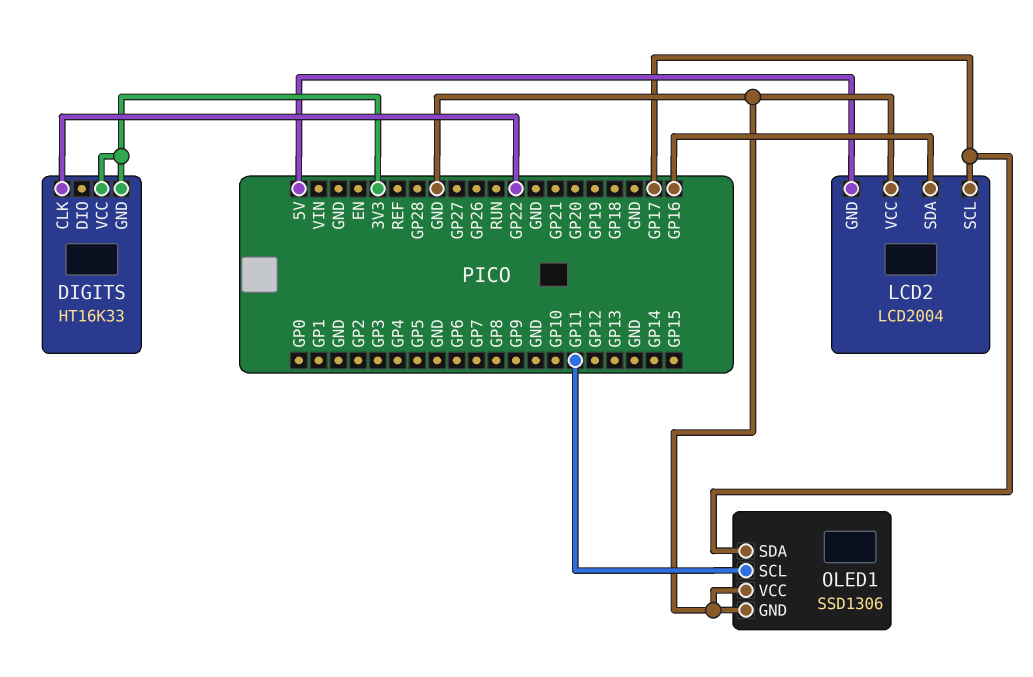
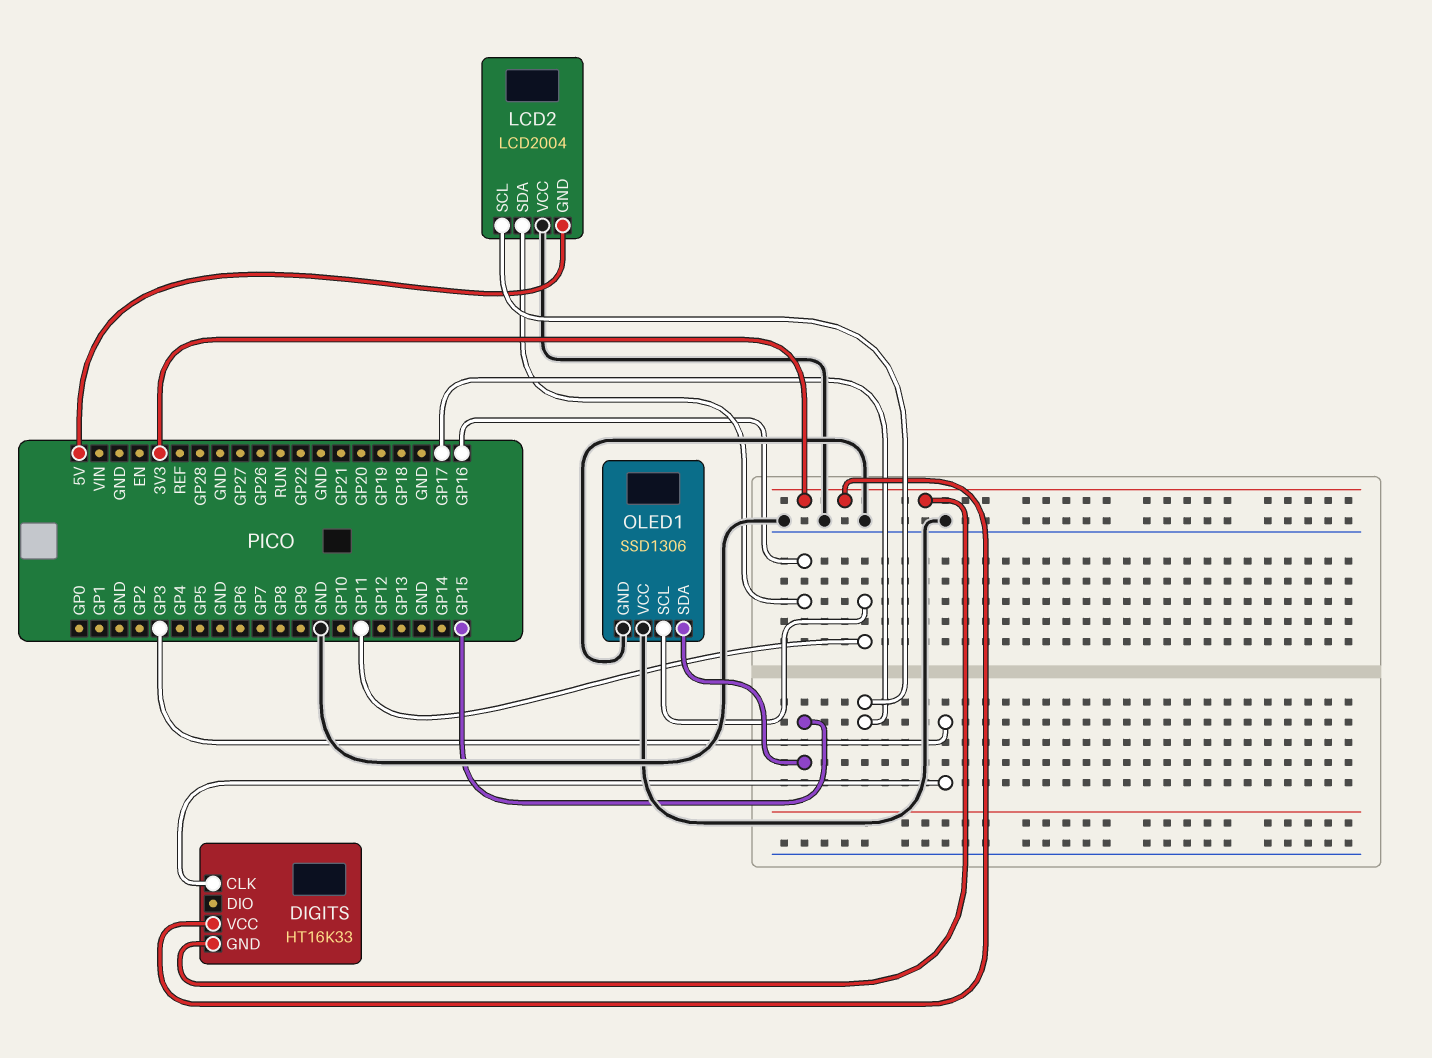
DIGITS pin CLK: GP22 -> GP3
OLED1 pin SDA: GP17 -> GP15

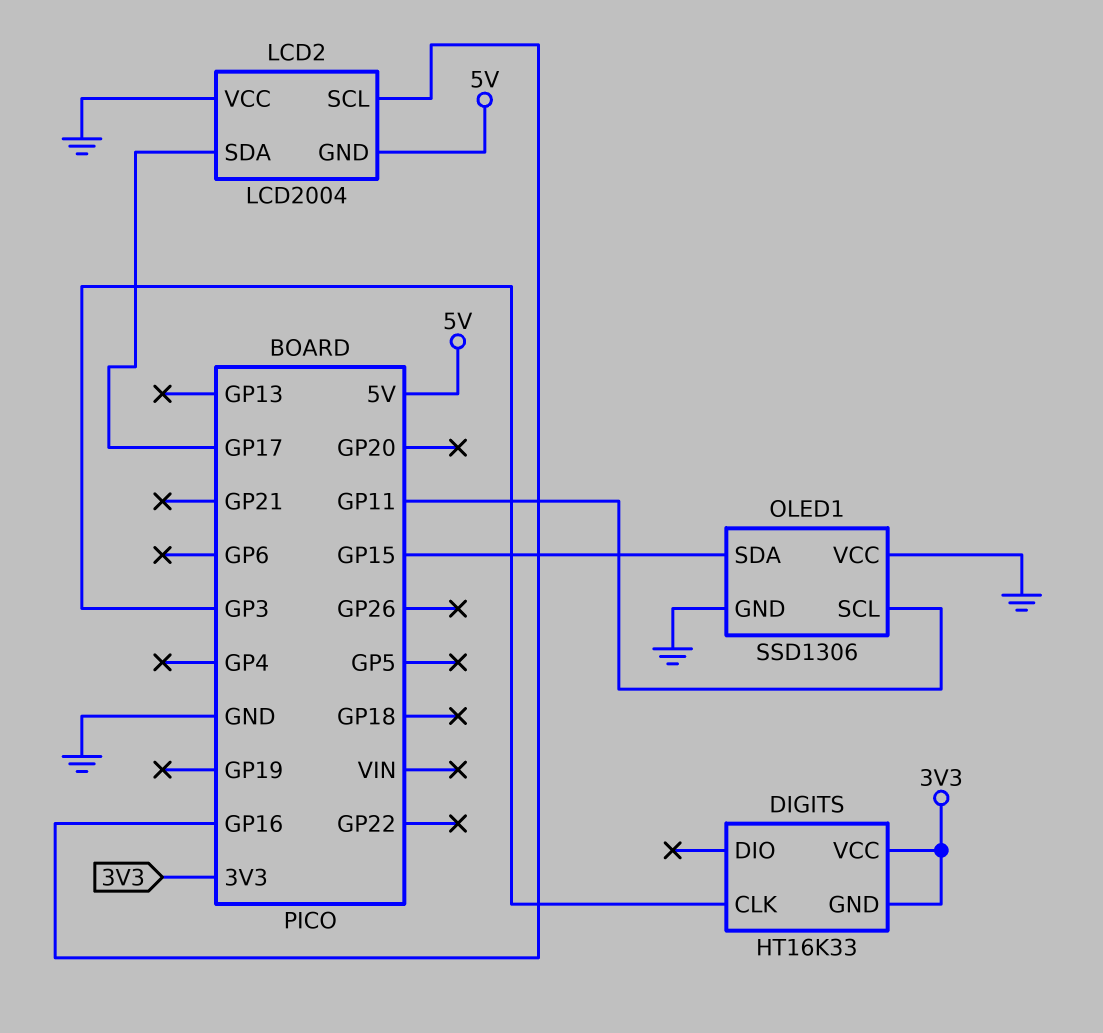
LCD2 pin SCL: GP17 -> GP16
LCD2 pin SDA: GP16 -> GP17

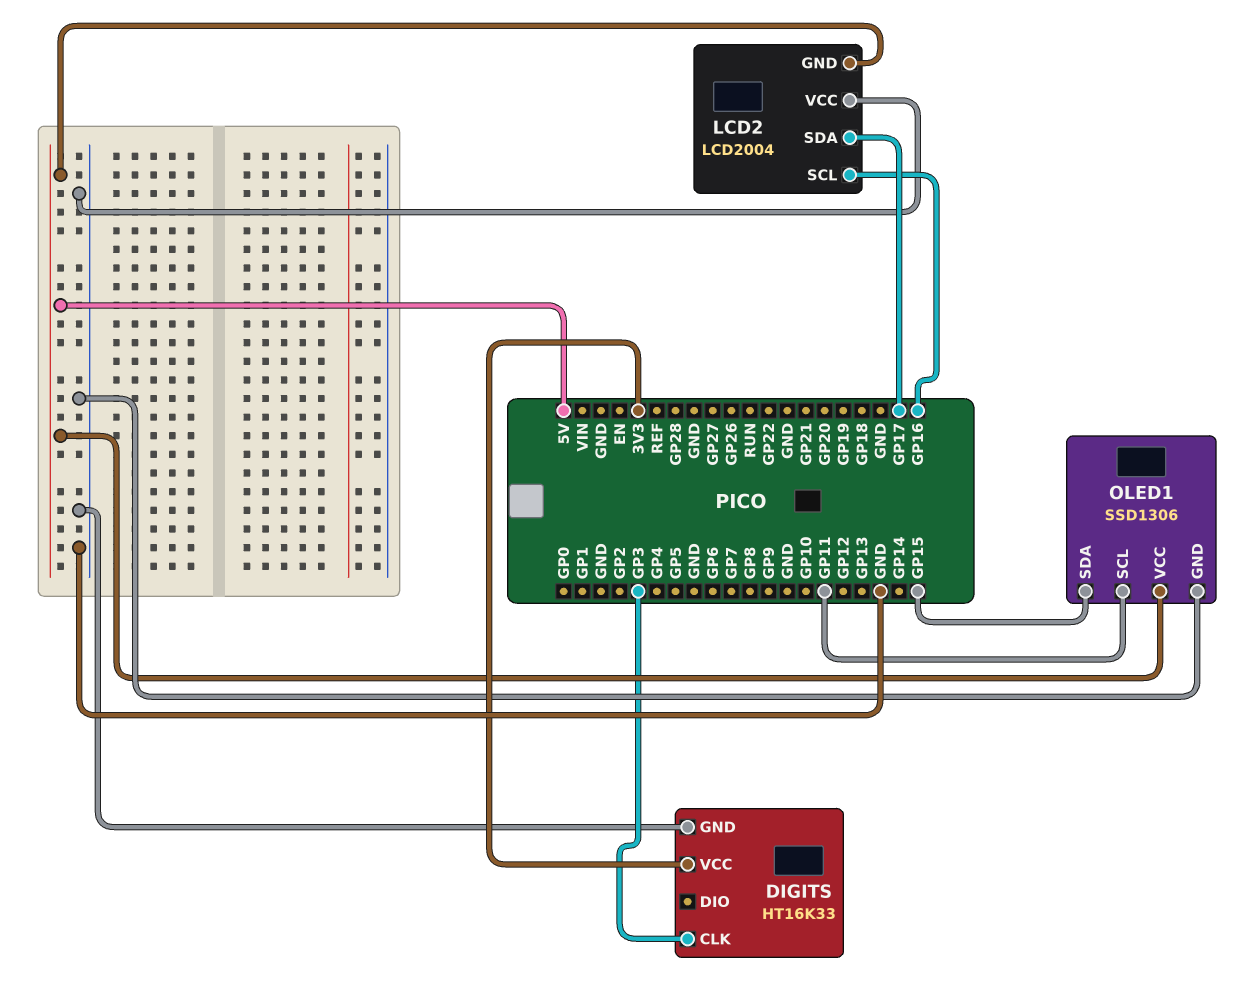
DIGITS pin GND: 3V3 -> GND
OLED1 pin VCC: GND -> 5V

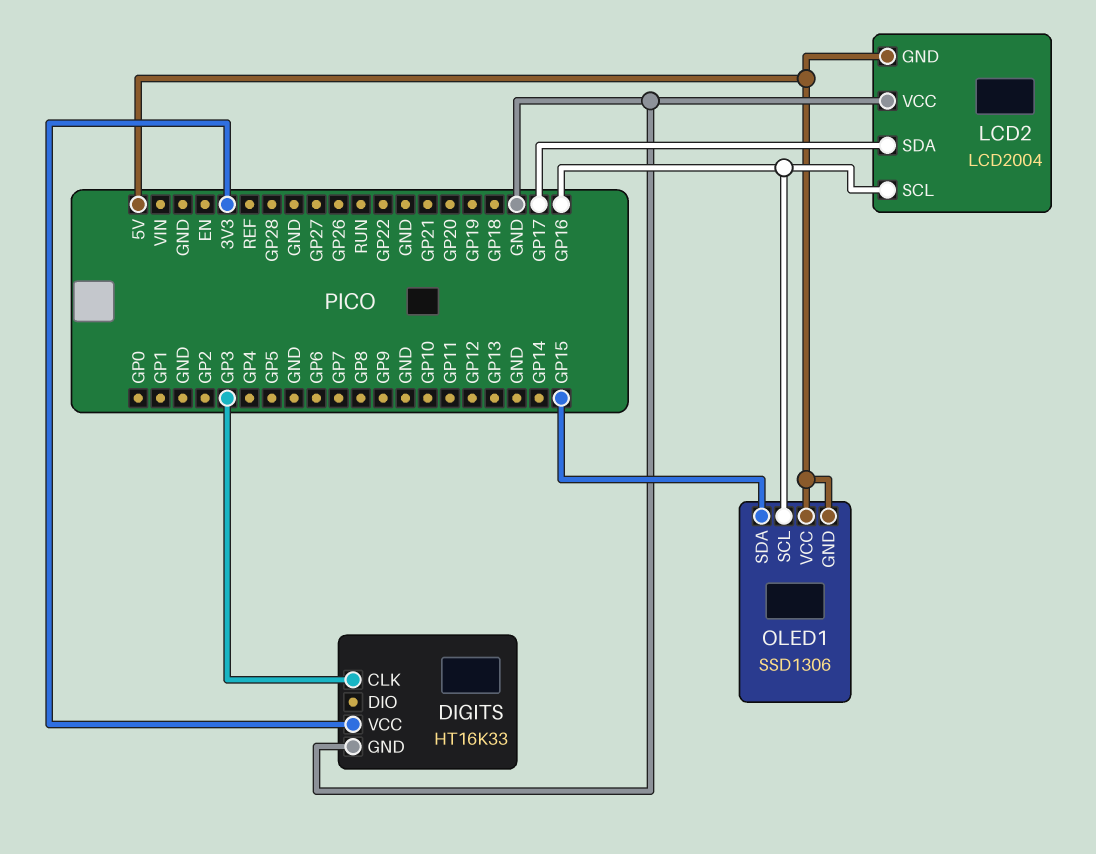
OLED1 pin GND: GND -> 5V
OLED1 pin SCL: GP11 -> GP16

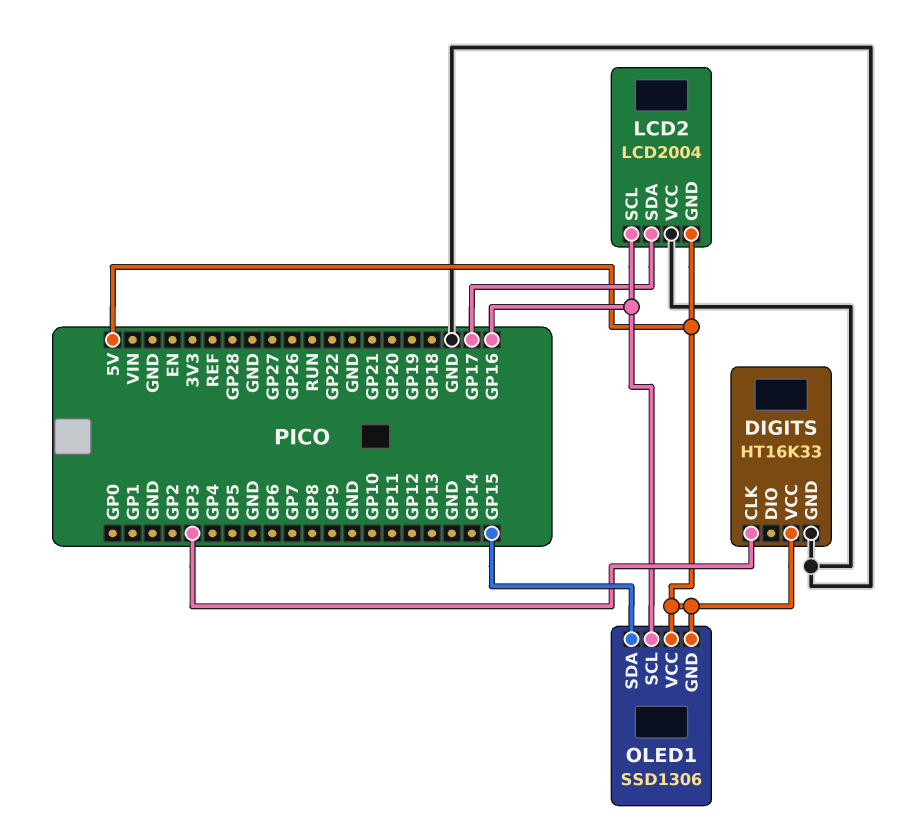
DIGITS pin VCC: 3V3 -> 5V

